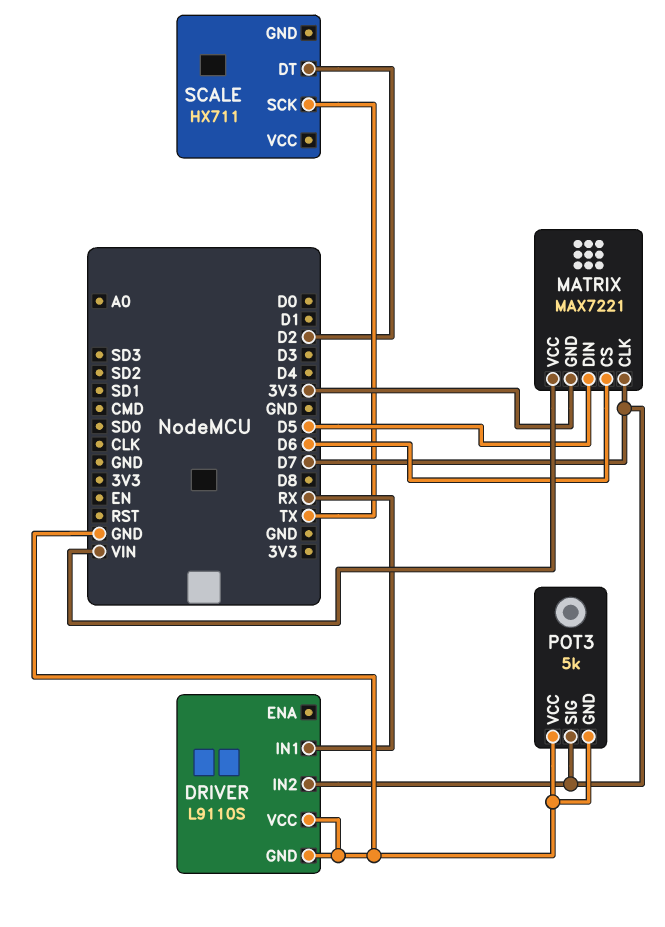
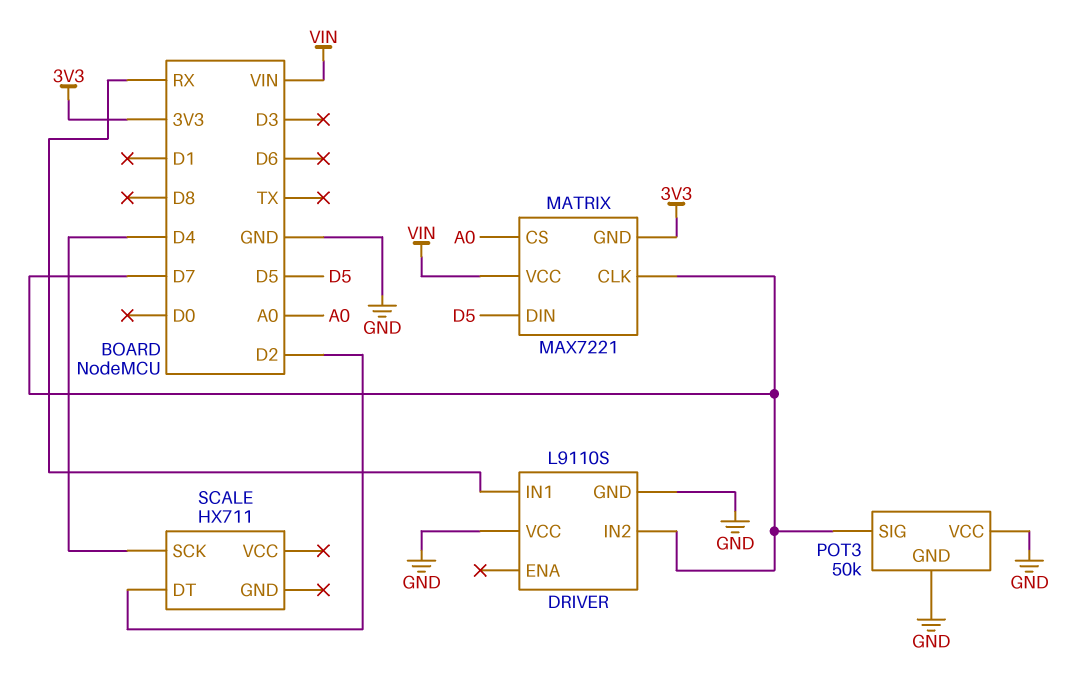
MATRIX pin CS: D6 -> A0
POT3: 5k -> 50k
SCALE pin SCK: TX -> D4

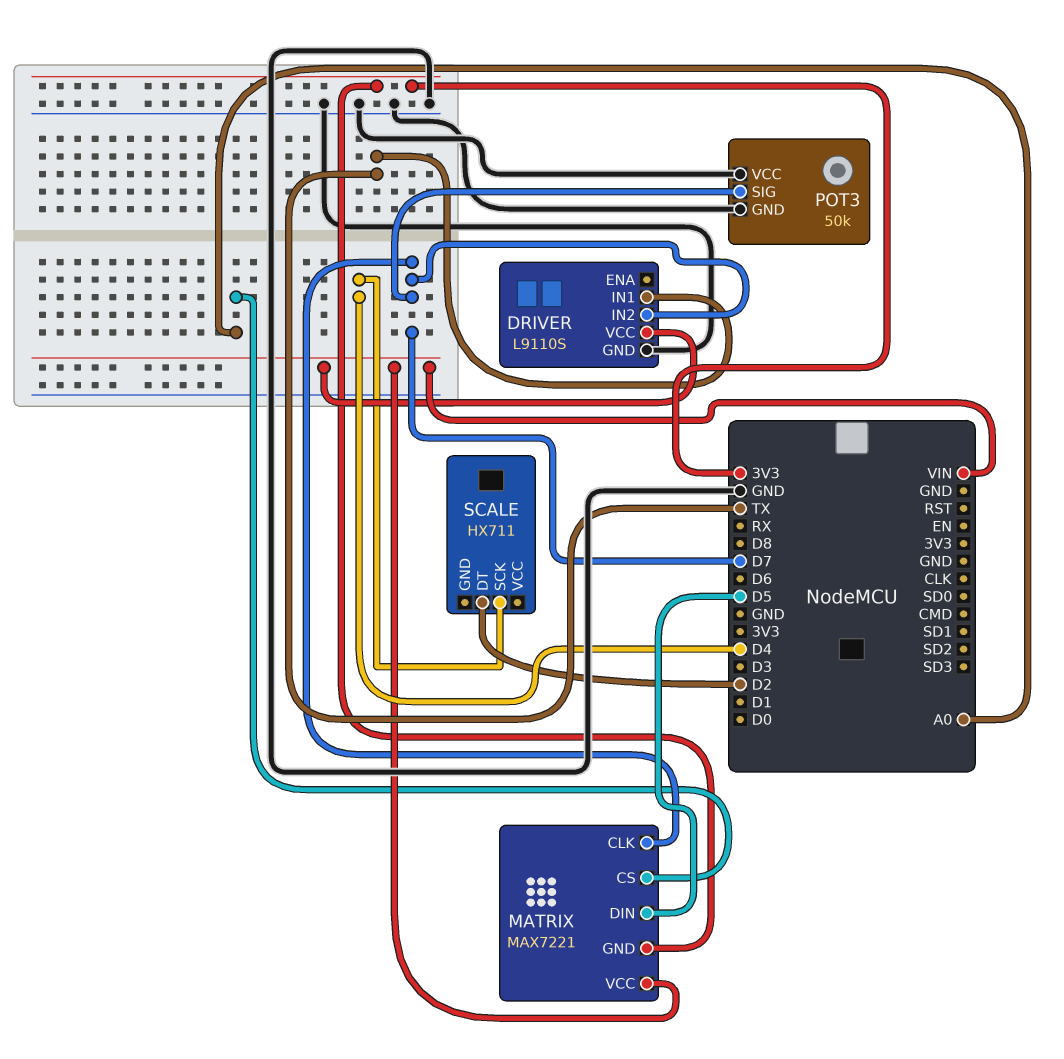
DRIVER pin IN1: RX -> TX
DRIVER pin VCC: GND -> VIN

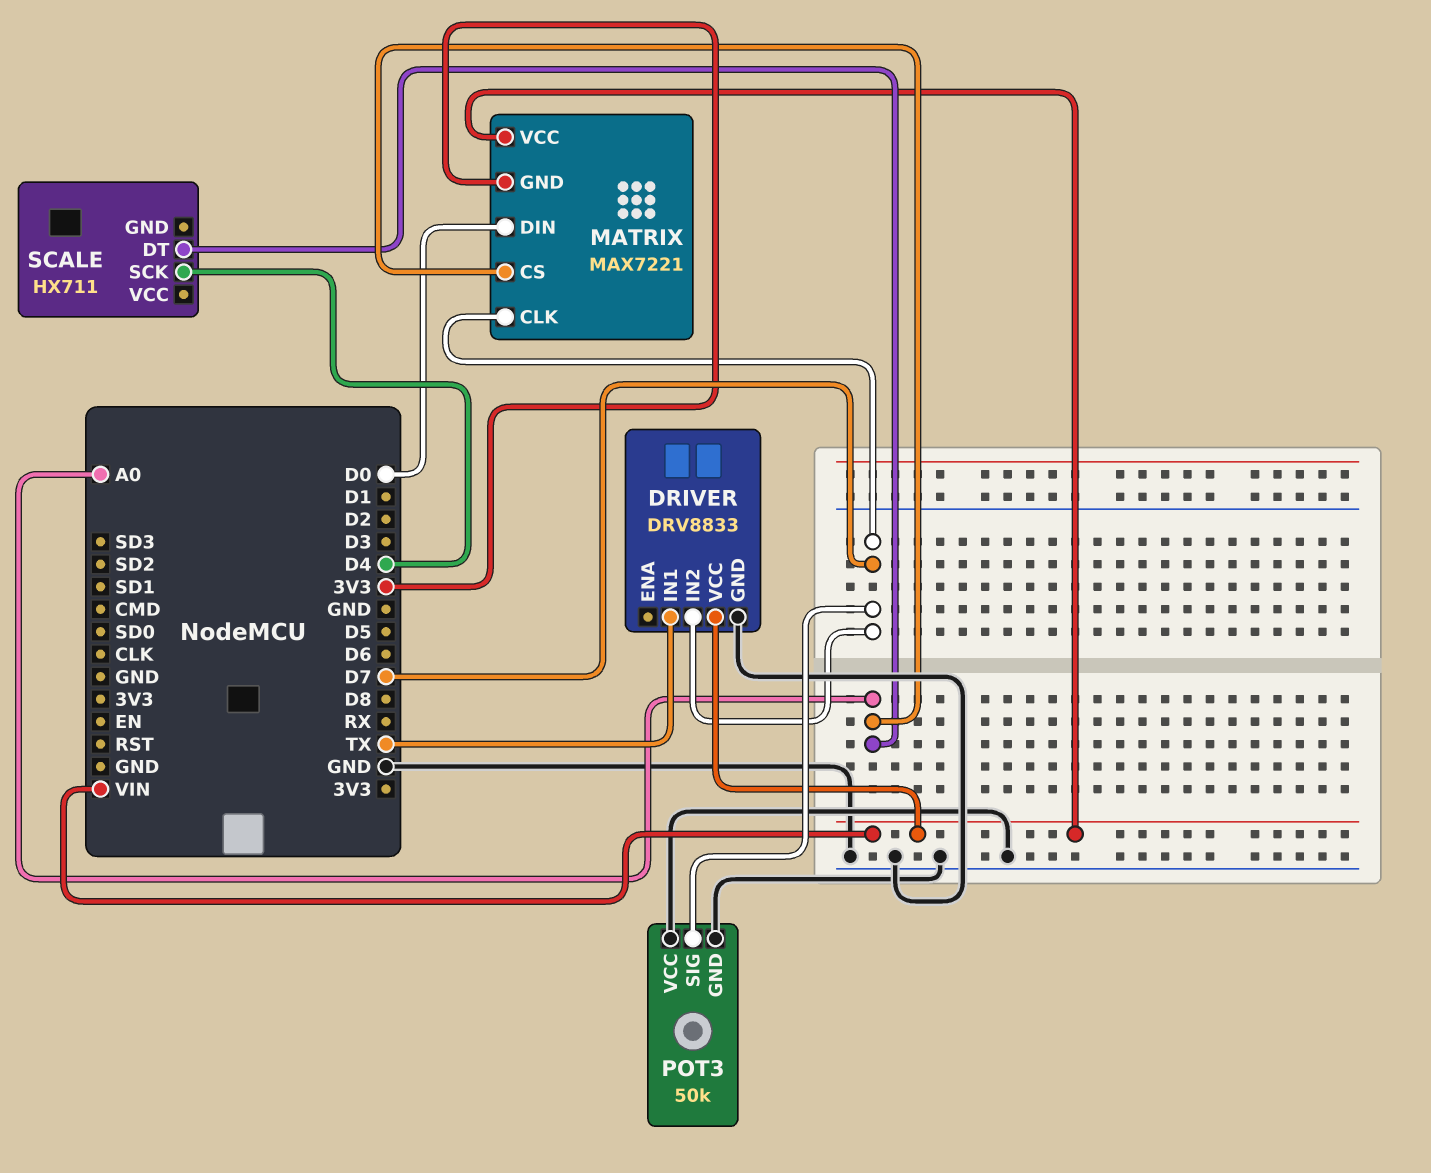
DRIVER: L9110S -> DRV8833
MATRIX pin DIN: D5 -> D0
SCALE pin DT: D2 -> A0

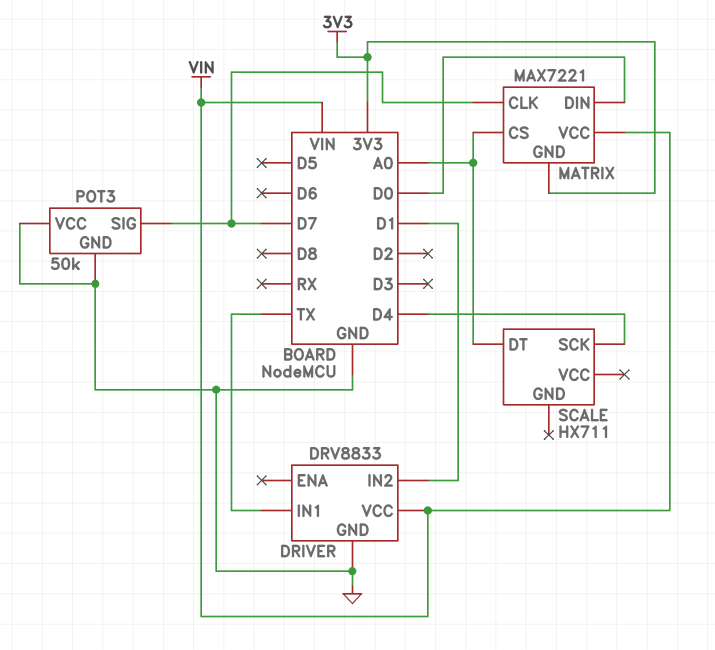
DRIVER pin IN2: D7 -> D1

